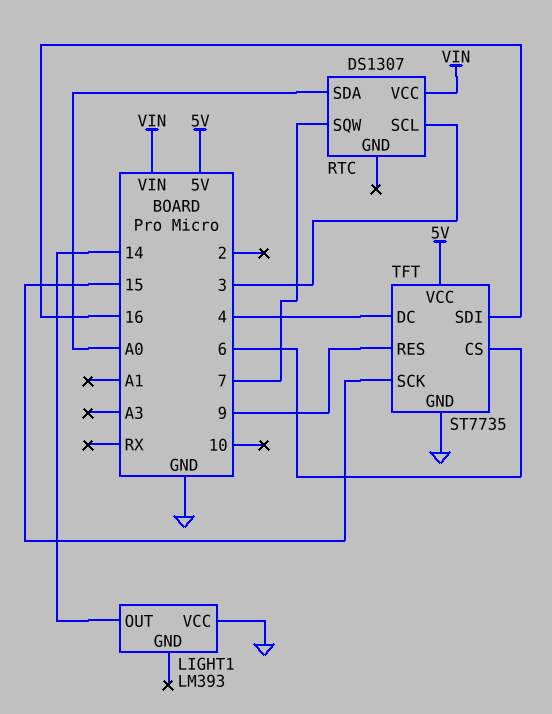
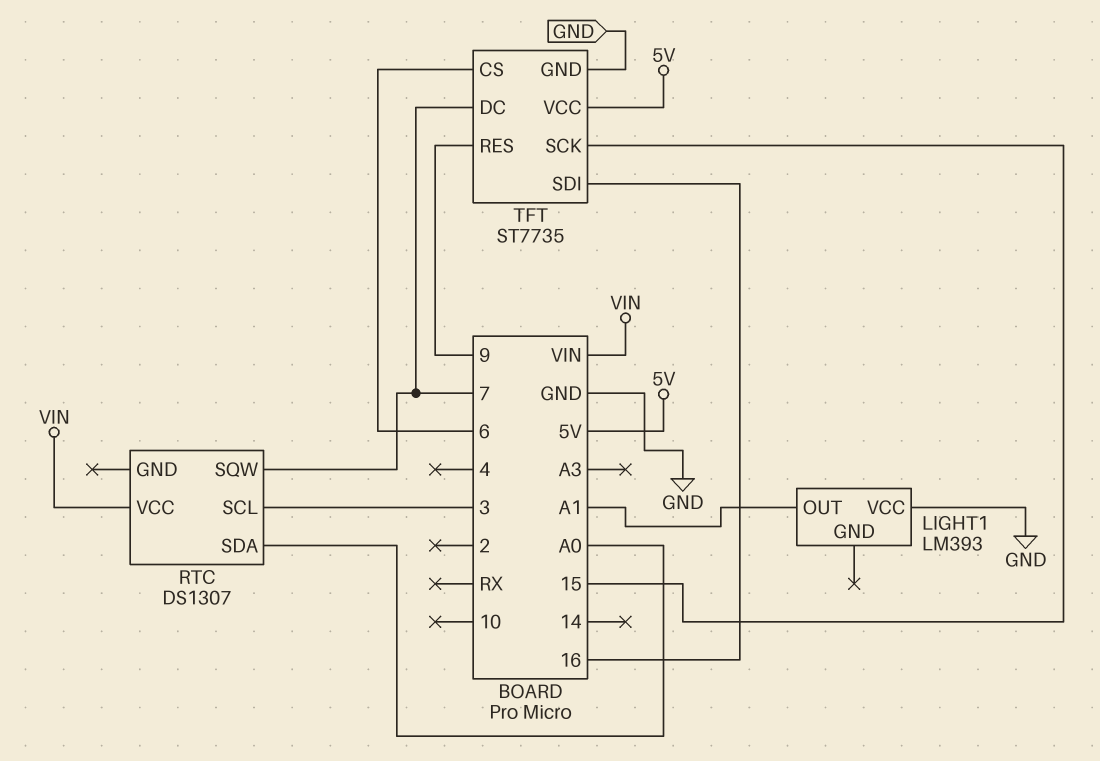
LIGHT1 pin OUT: 14 -> A1
TFT pin DC: 4 -> 7

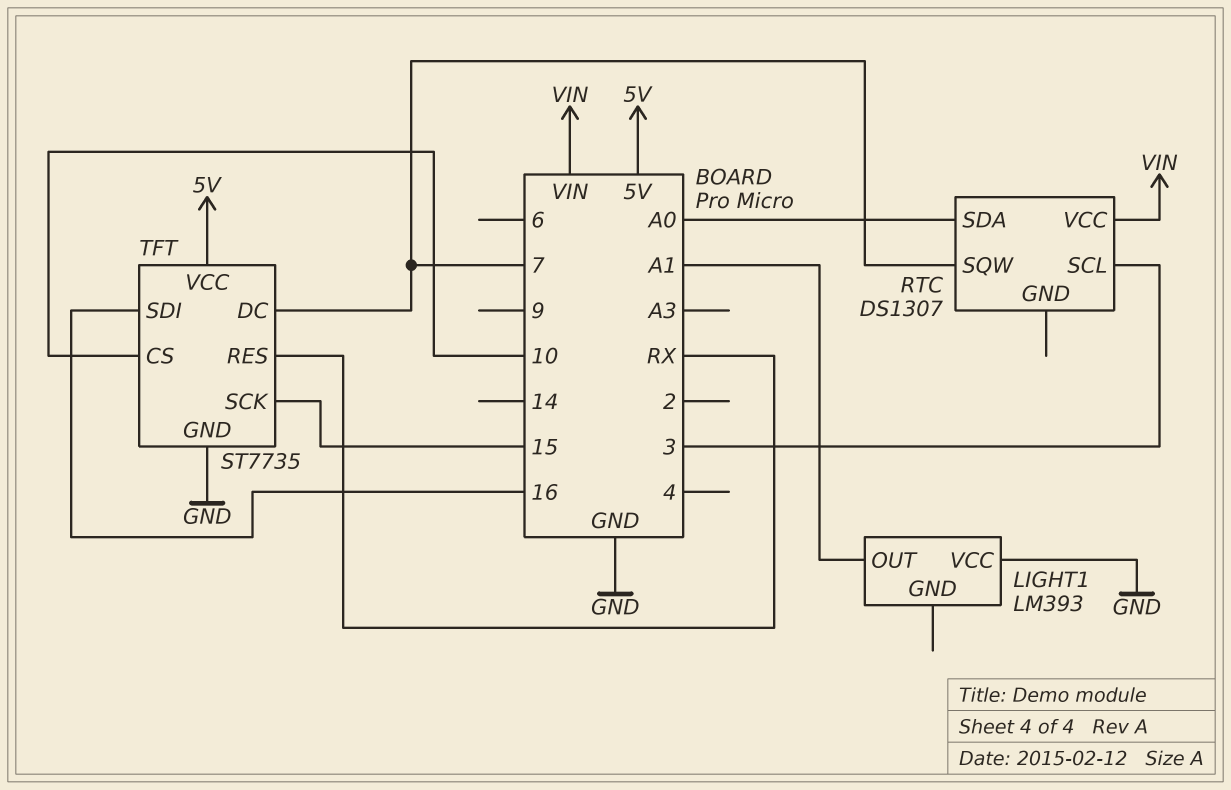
TFT pin CS: 6 -> 10
TFT pin RES: 9 -> RX

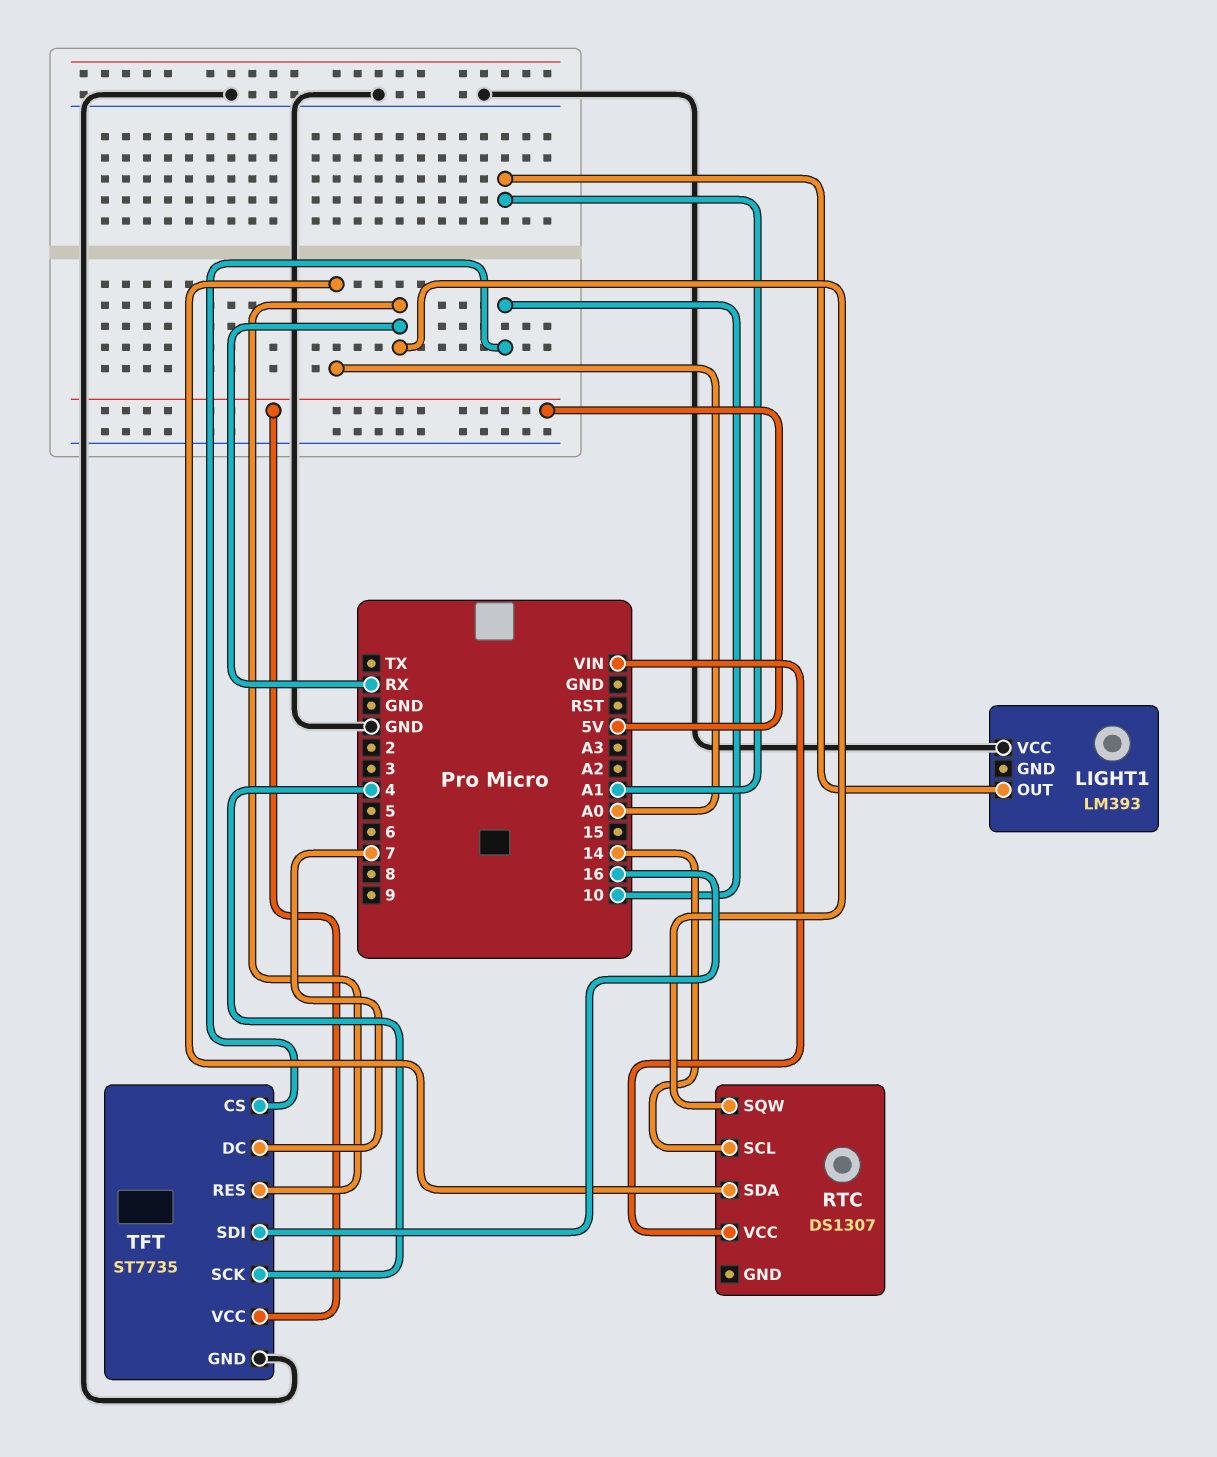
RTC pin SCL: 3 -> 14
RTC pin SQW: 7 -> RX
TFT pin SCK: 15 -> 4

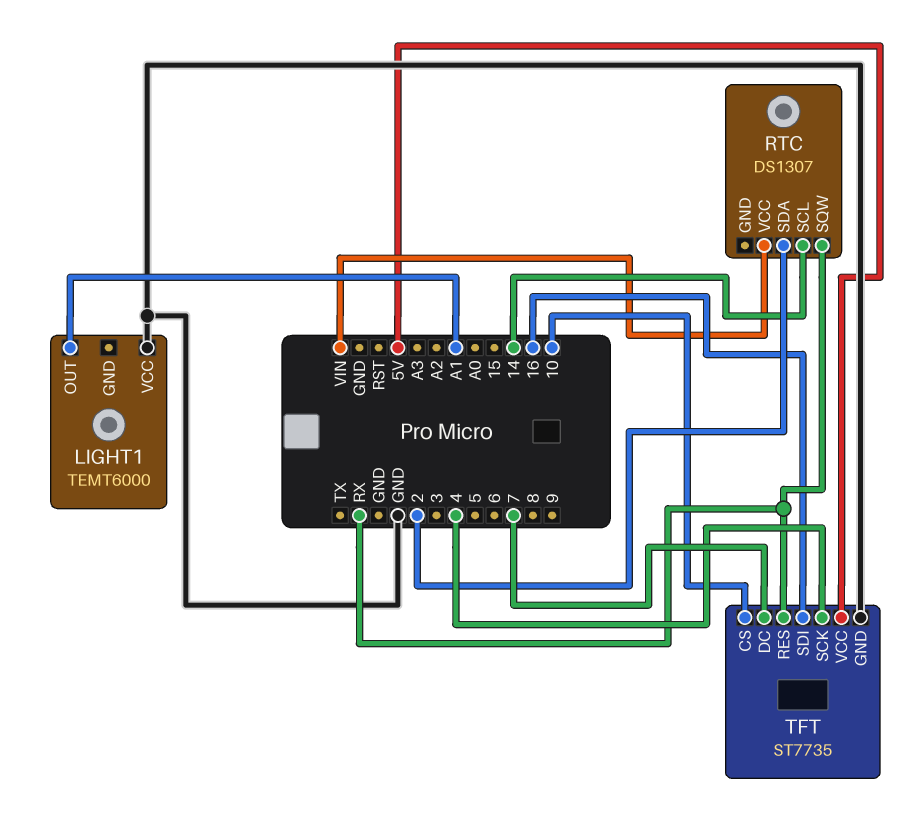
LIGHT1: LM393 -> TEMT6000
RTC pin SDA: A0 -> 2

